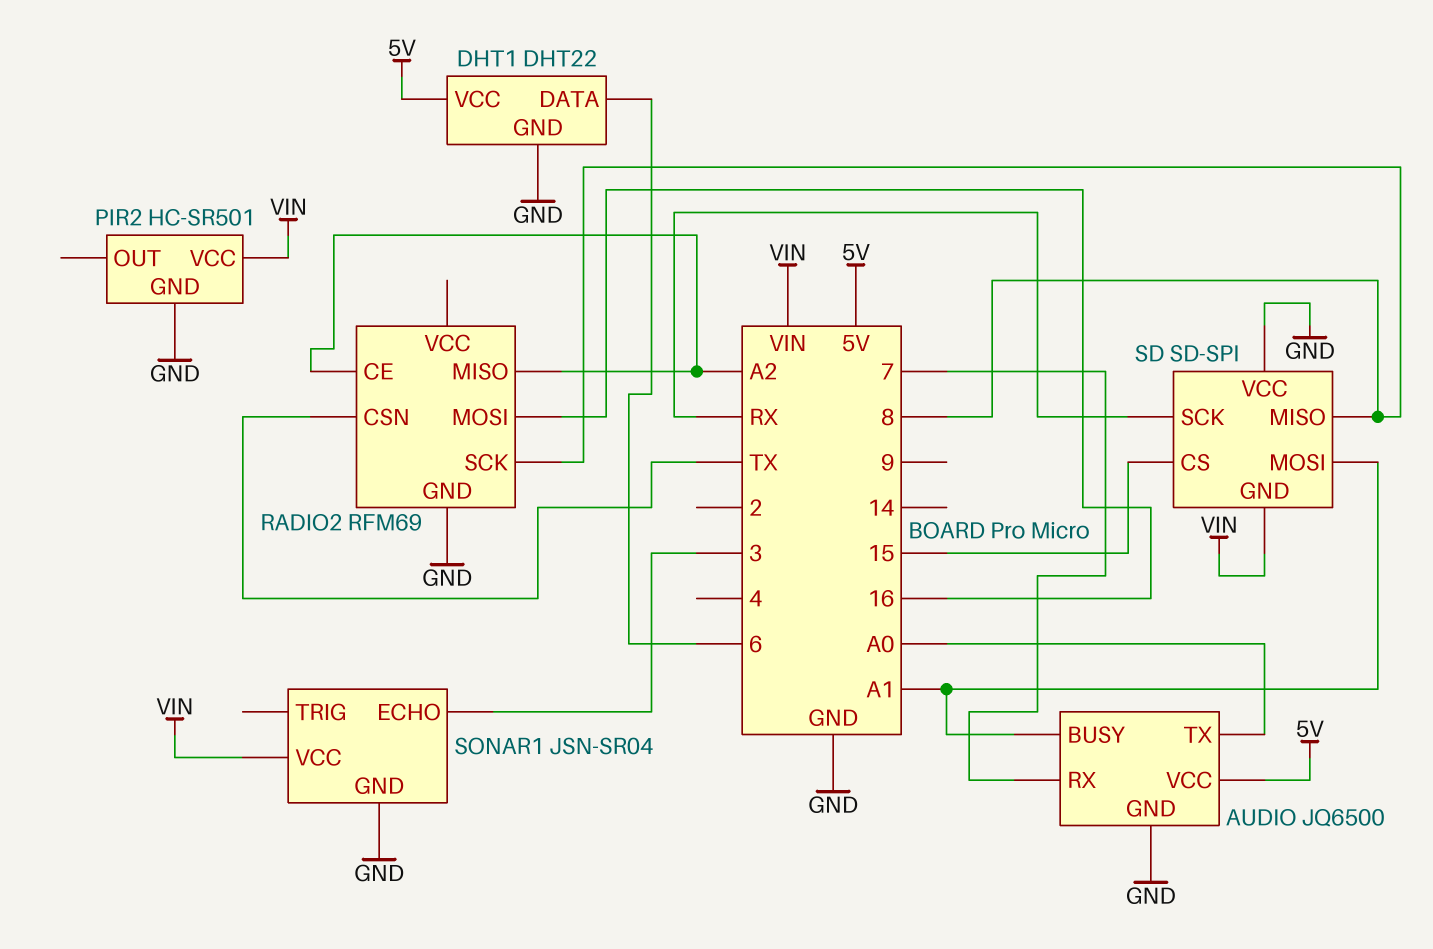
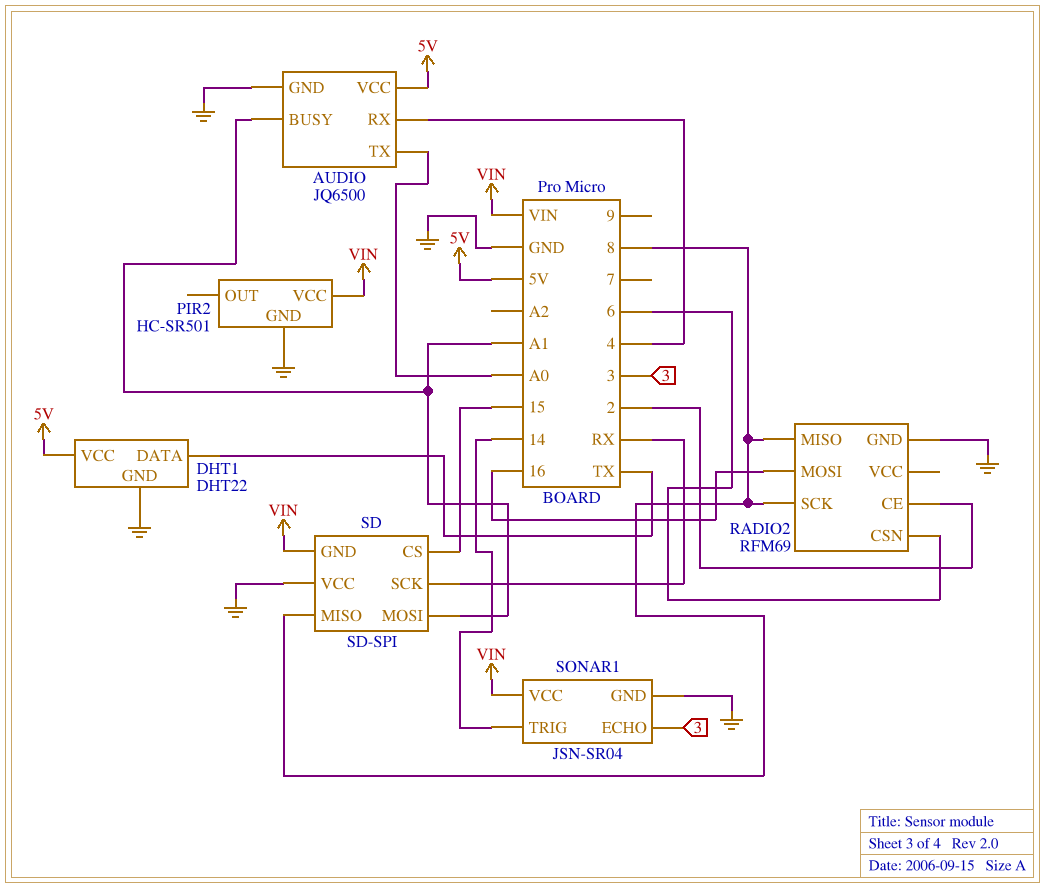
AUDIO pin RX: 7 -> 4
DHT1 pin DATA: 6 -> TX
RADIO2 pin CE: A2 -> 2
RADIO2 pin CSN: TX -> 6
RADIO2 pin MISO: A2 -> 8
SONAR1 pin TRIG: none -> 14

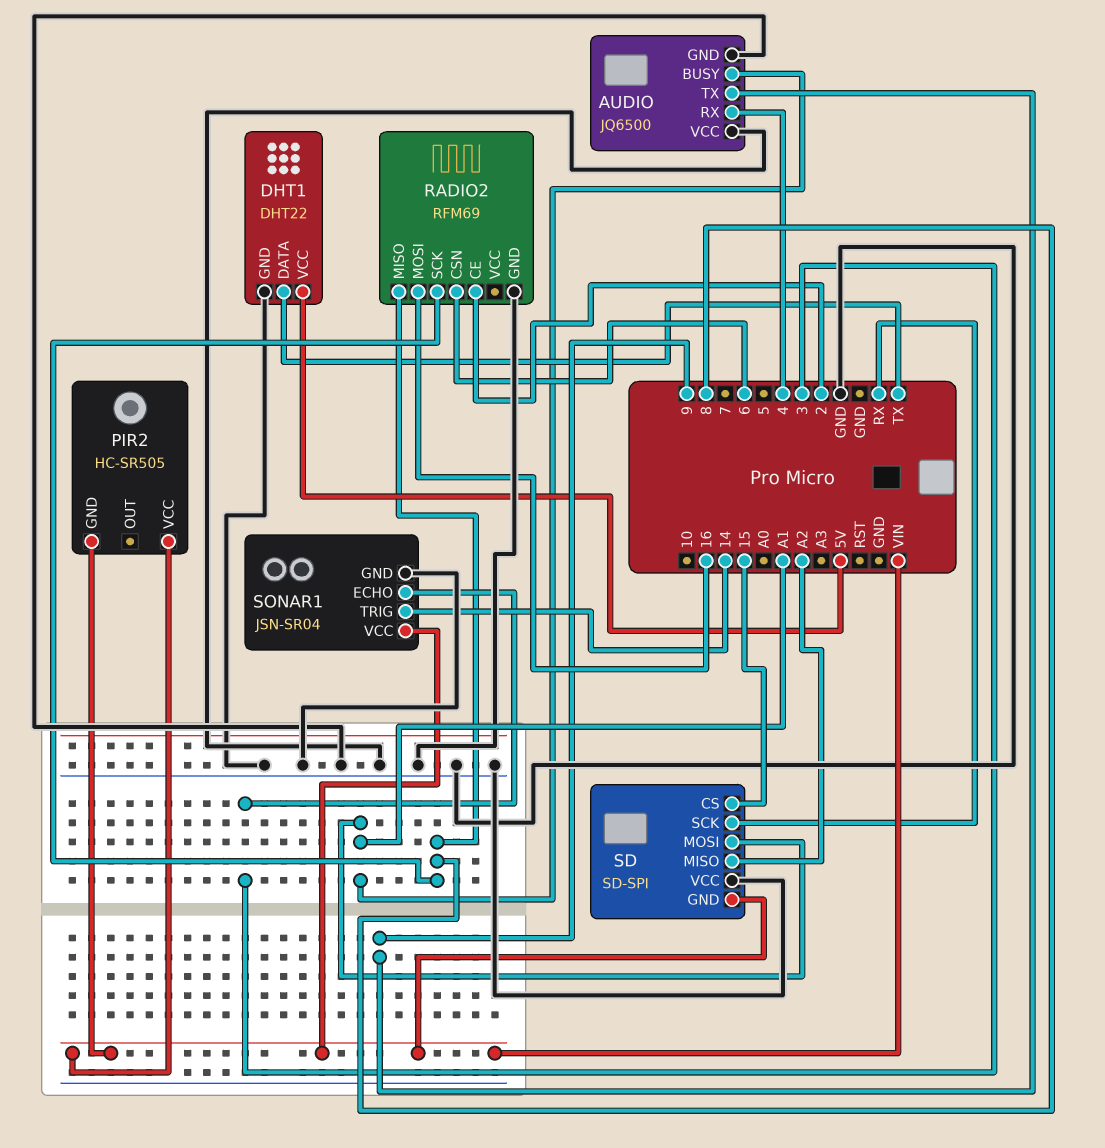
AUDIO pin TX: A0 -> 9
AUDIO pin VCC: 5V -> GND
PIR2: HC-SR501 -> HC-SR505
PIR2 pin GND: GND -> VIN
SD pin MISO: 8 -> A2

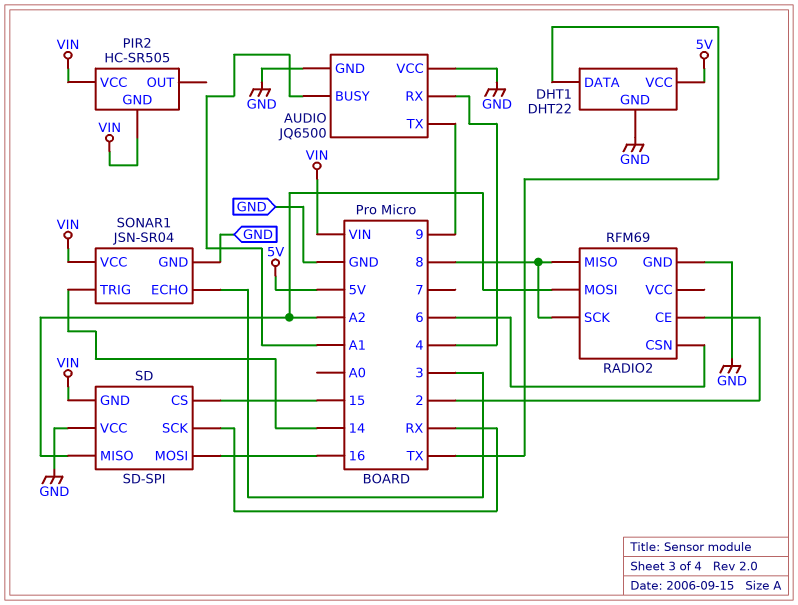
RADIO2 pin MOSI: 16 -> A2
SD pin MOSI: A1 -> 16

